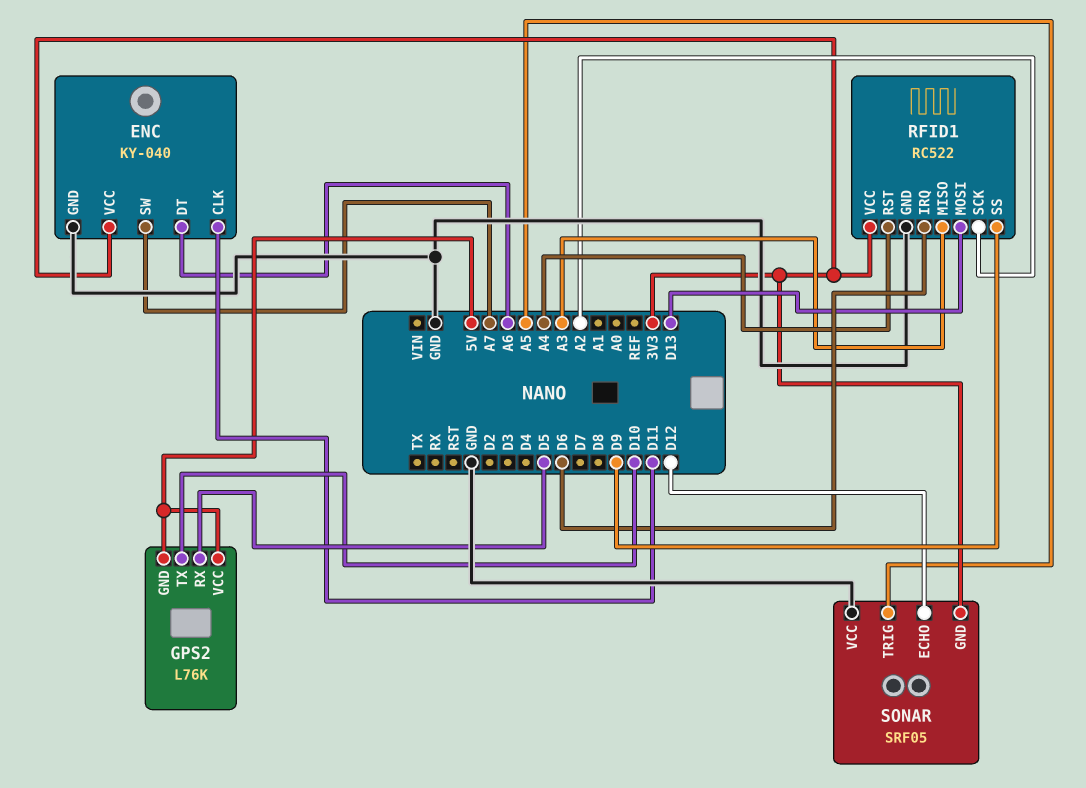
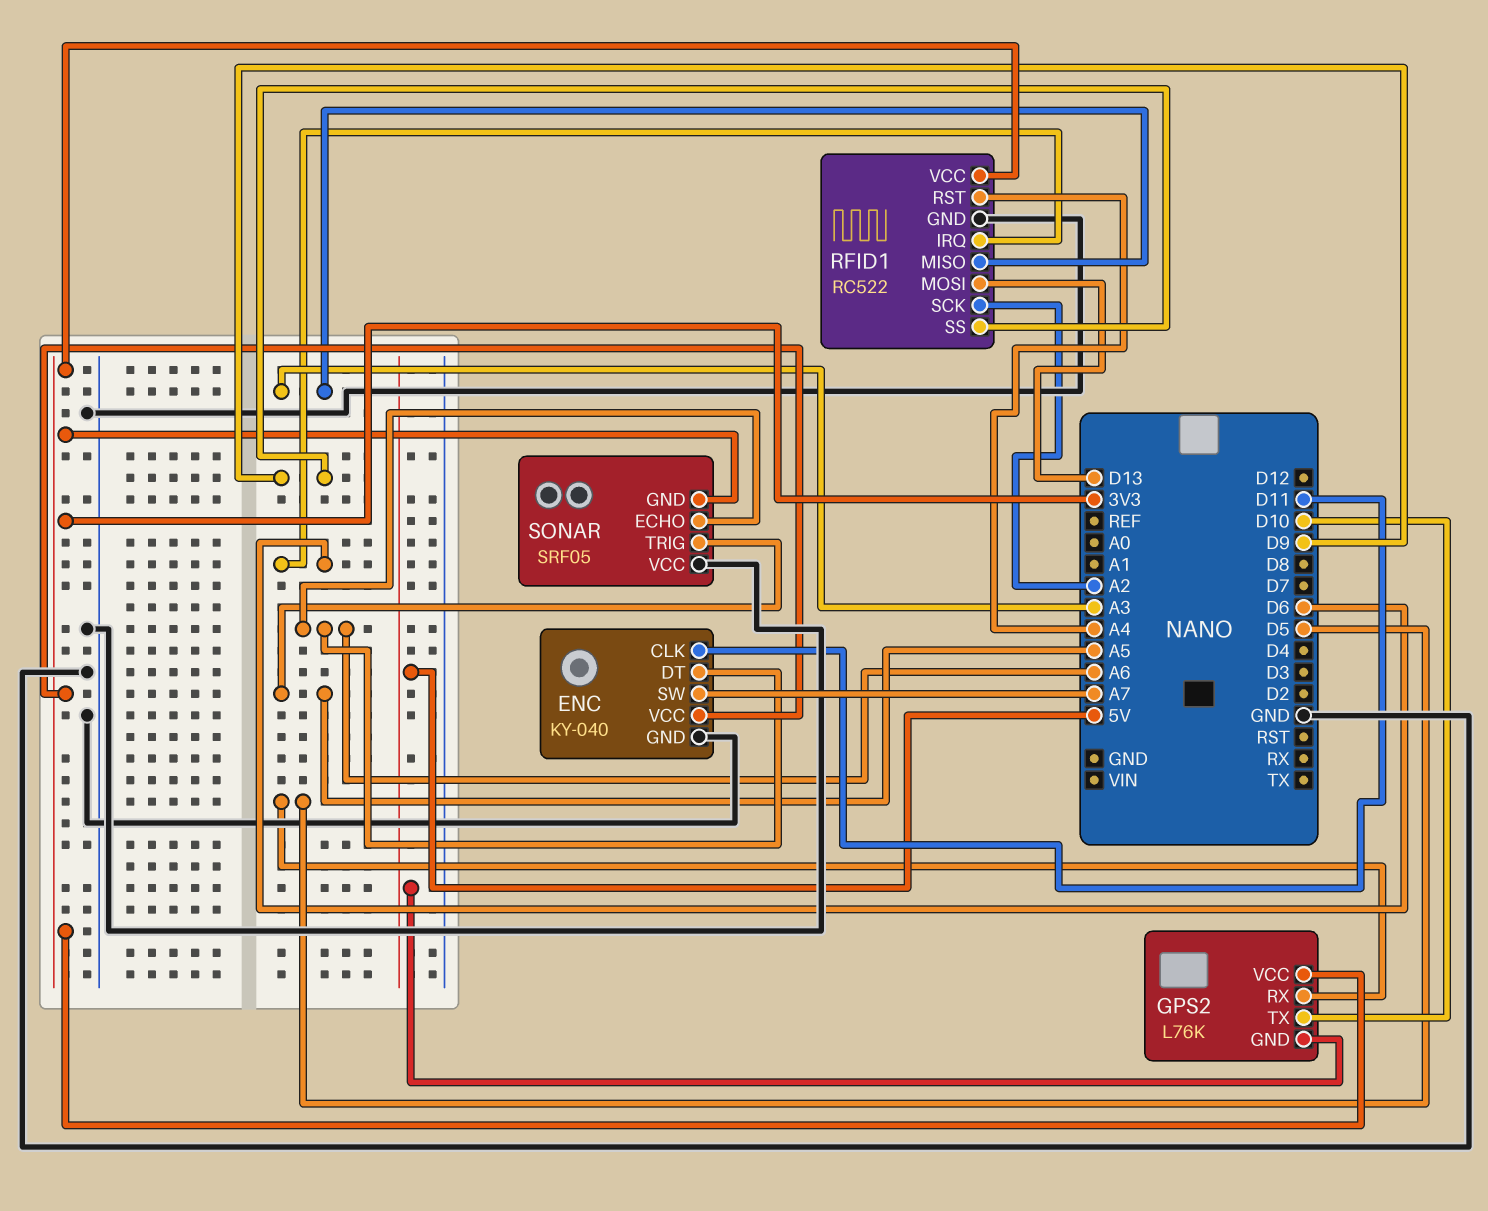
GPS2 pin VCC: 5V -> 3V3
SONAR pin ECHO: D12 -> A6

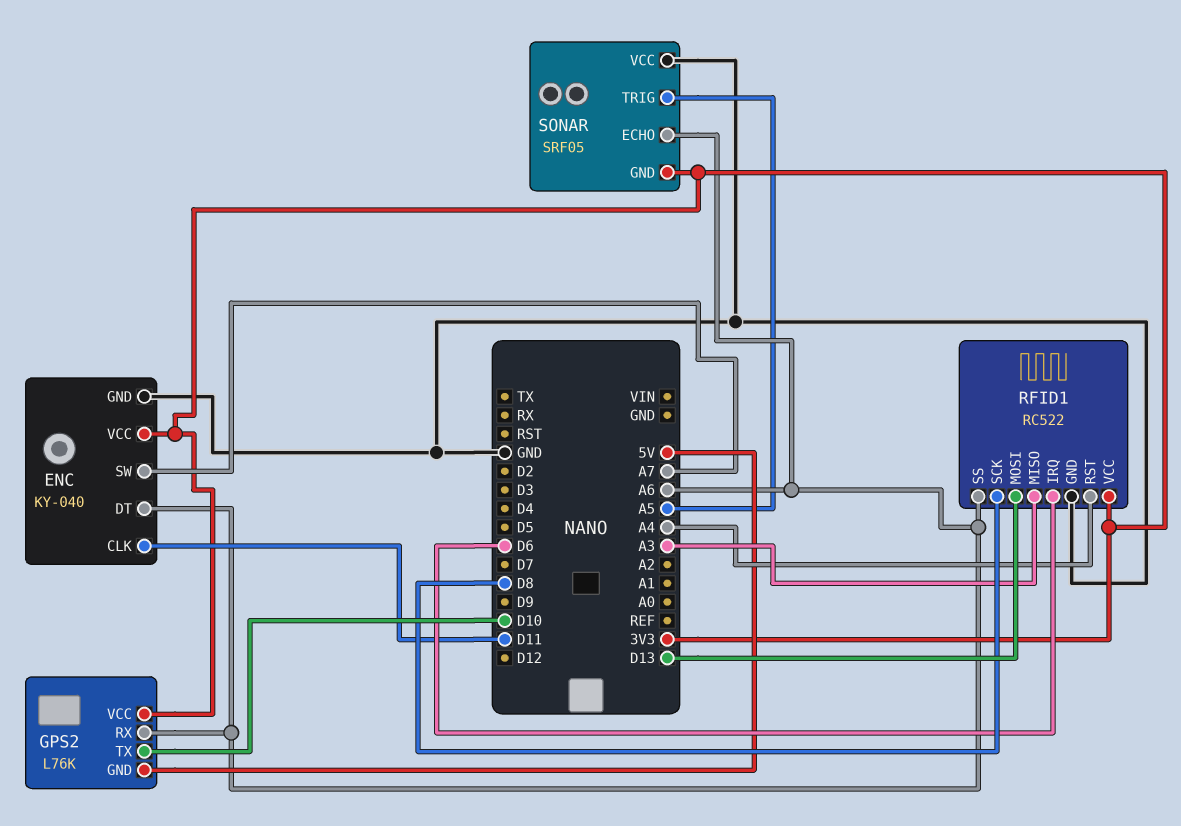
GPS2 pin RX: D5 -> A6
RFID1 pin SCK: A2 -> D8
RFID1 pin SS: D9 -> A6

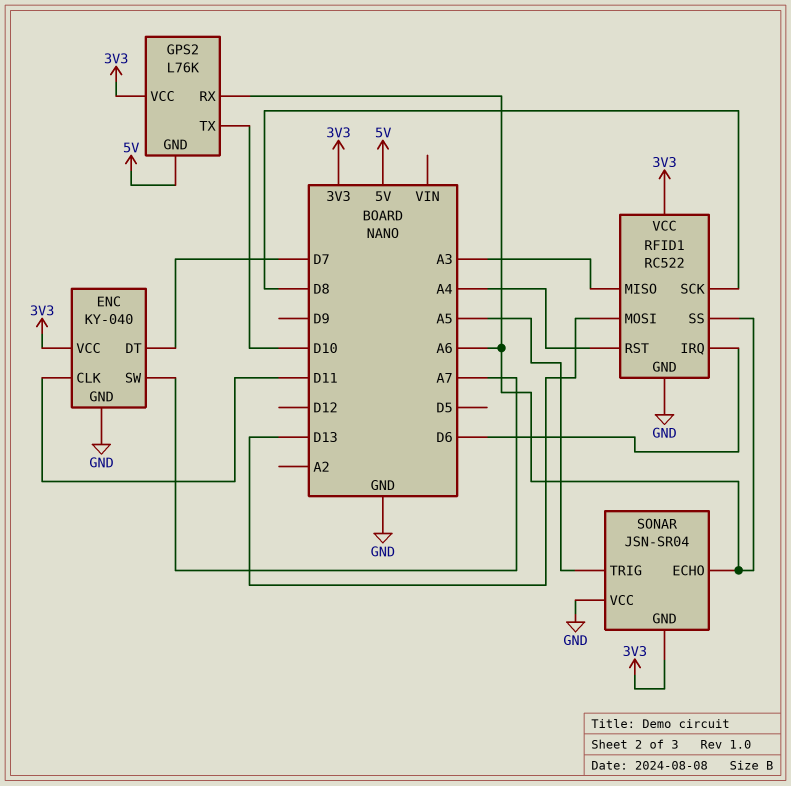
ENC pin DT: A6 -> D7
SONAR: SRF05 -> JSN-SR04

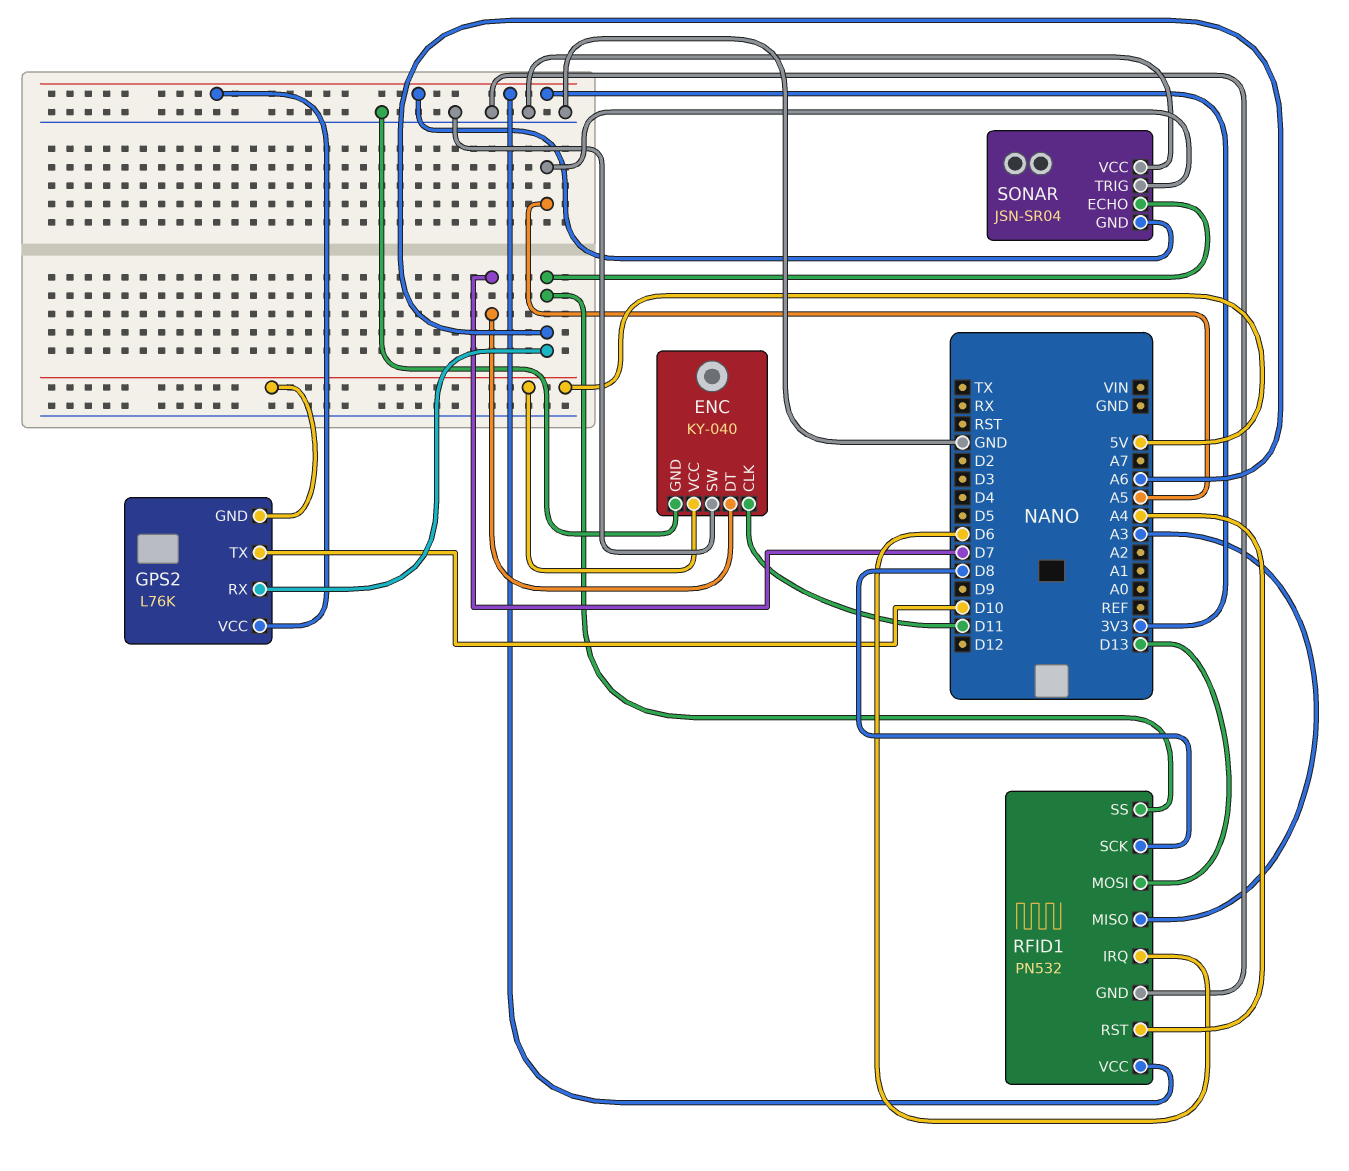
ENC pin SW: A7 -> GND
ENC pin VCC: 3V3 -> 5V
RFID1: RC522 -> PN532

